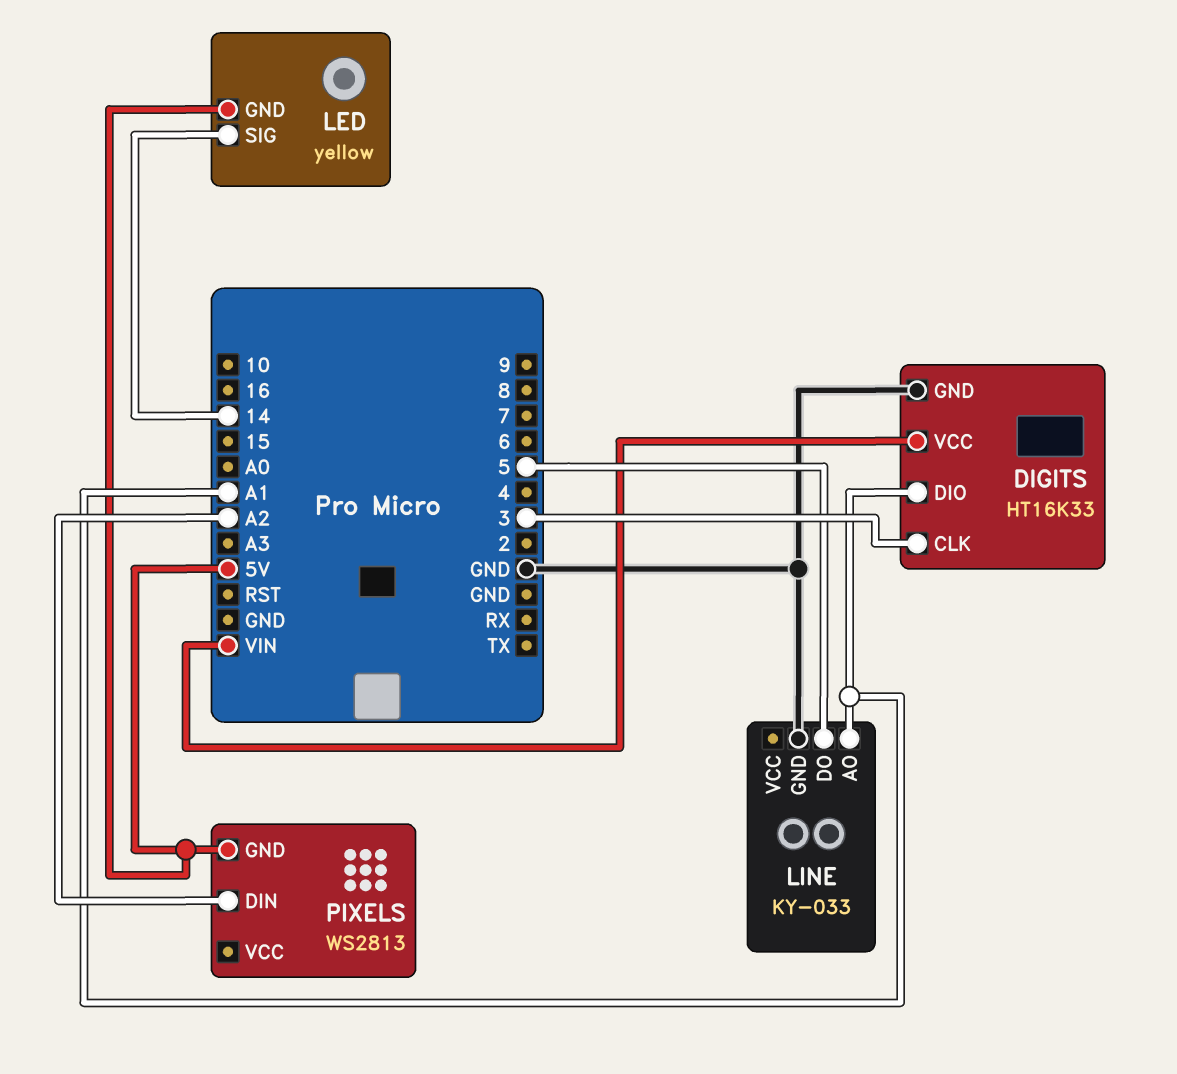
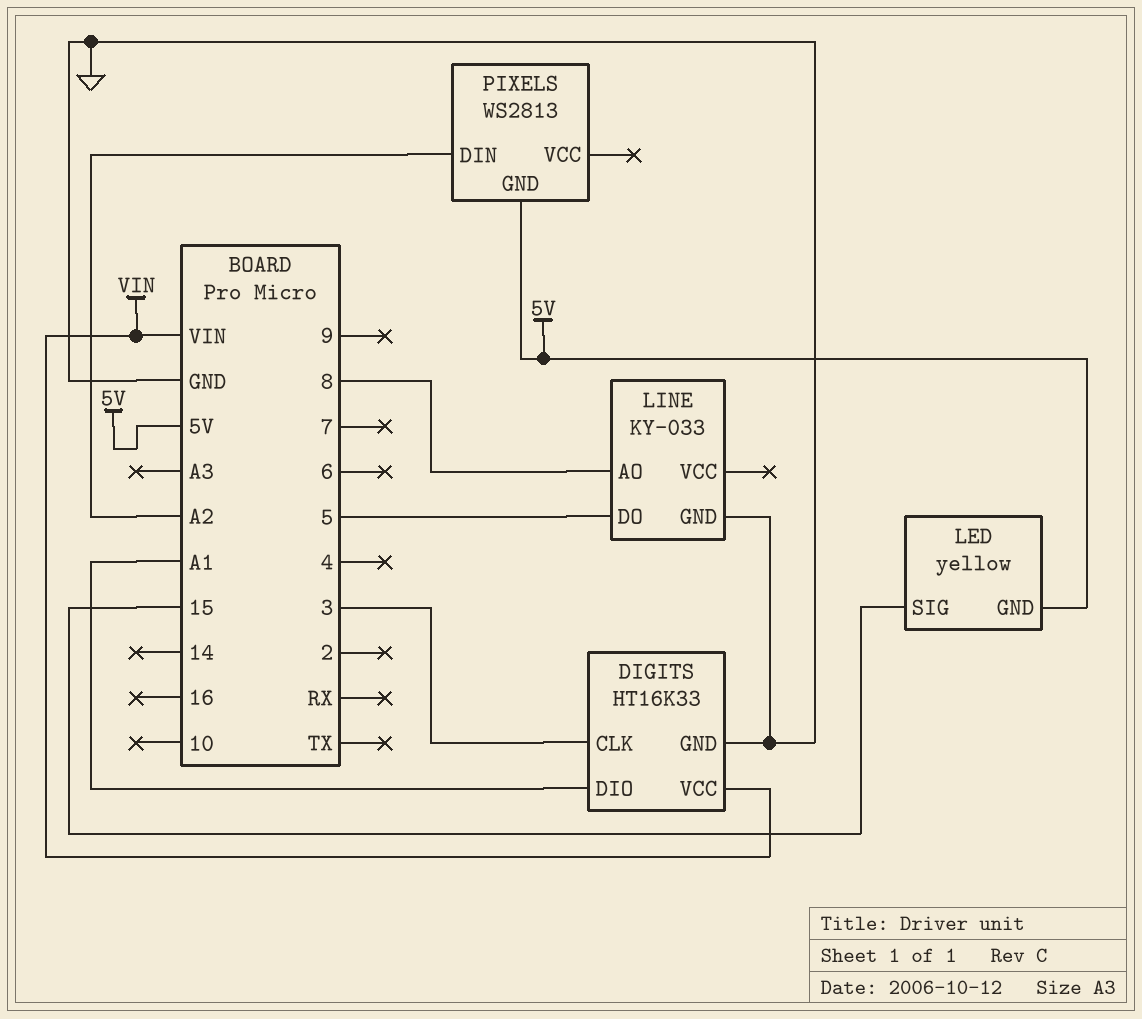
LED pin SIG: 14 -> 15
LINE pin AO: A1 -> 8

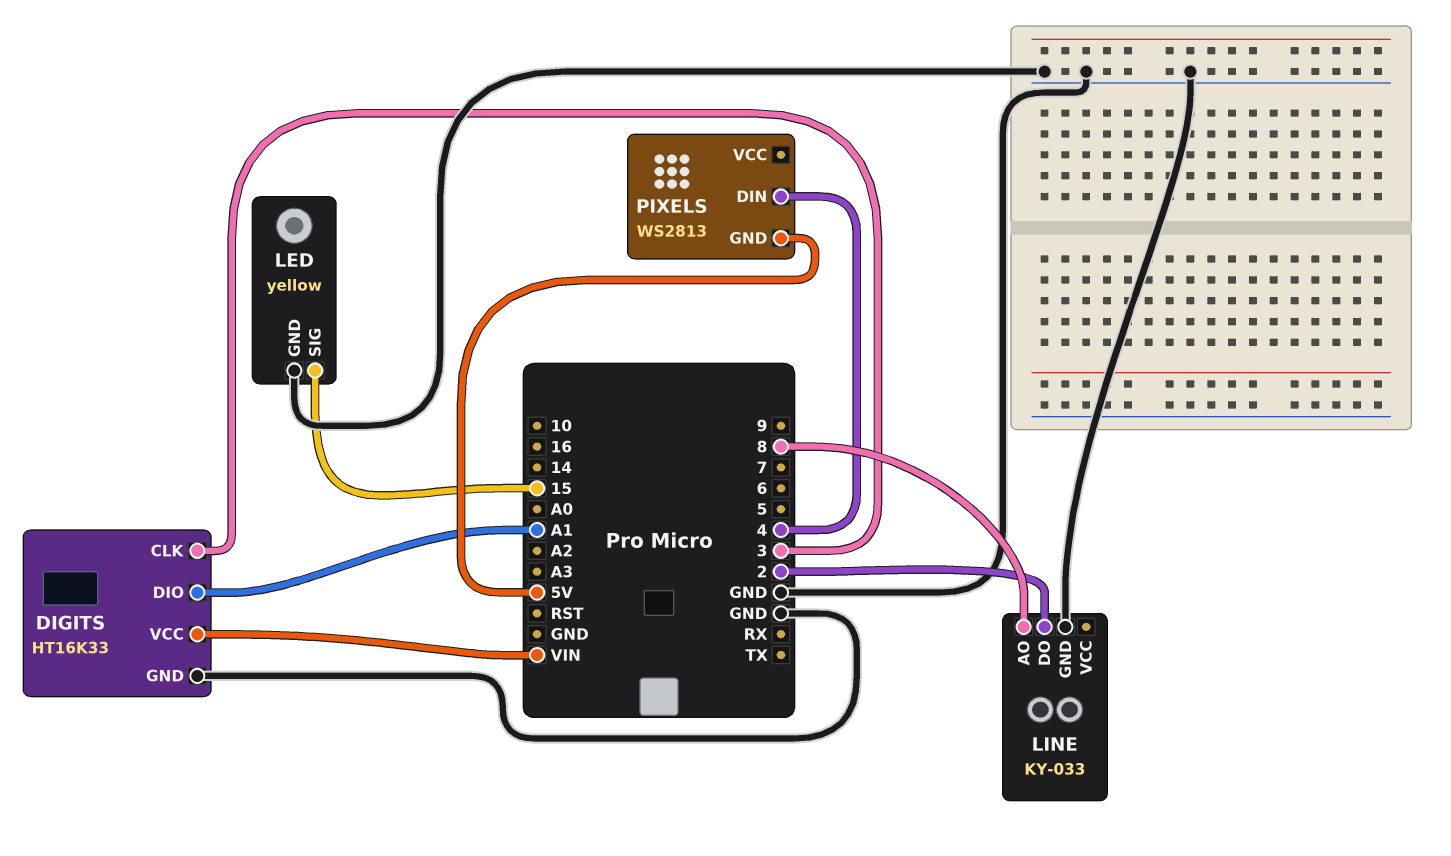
LED pin GND: 5V -> GND
LINE pin DO: 5 -> 2
PIXELS pin DIN: A2 -> 4

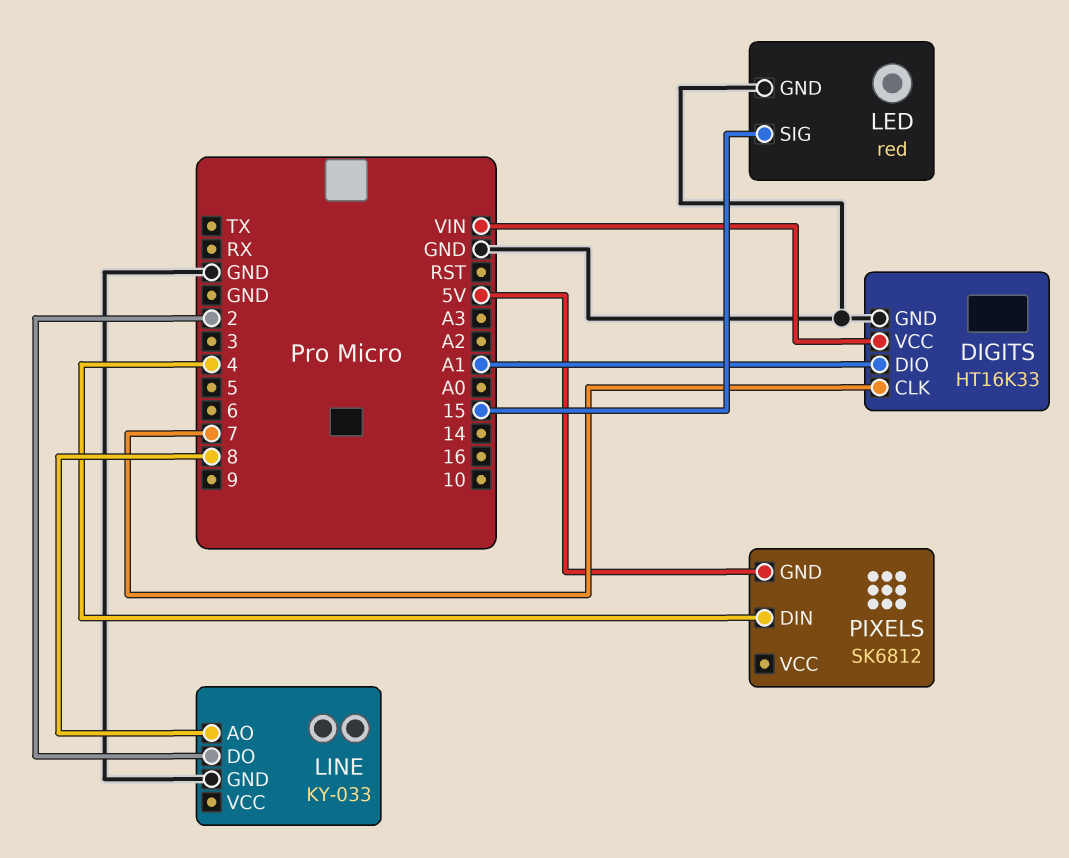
DIGITS pin CLK: 3 -> 7
LED: yellow -> red
PIXELS: WS2813 -> SK6812

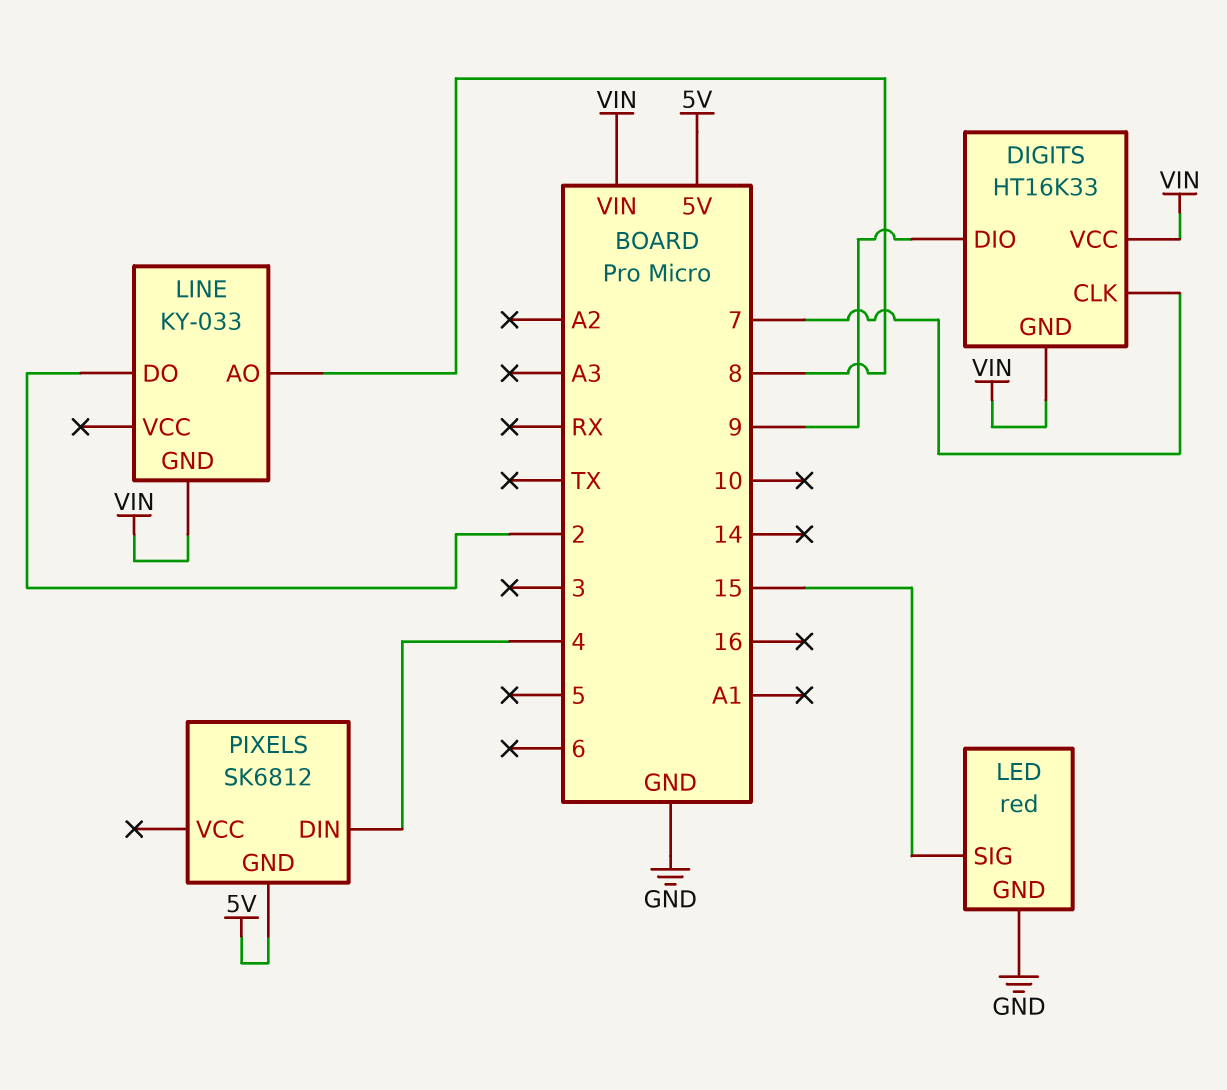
DIGITS pin DIO: A1 -> 9
DIGITS pin GND: GND -> VIN
LINE pin GND: GND -> VIN

